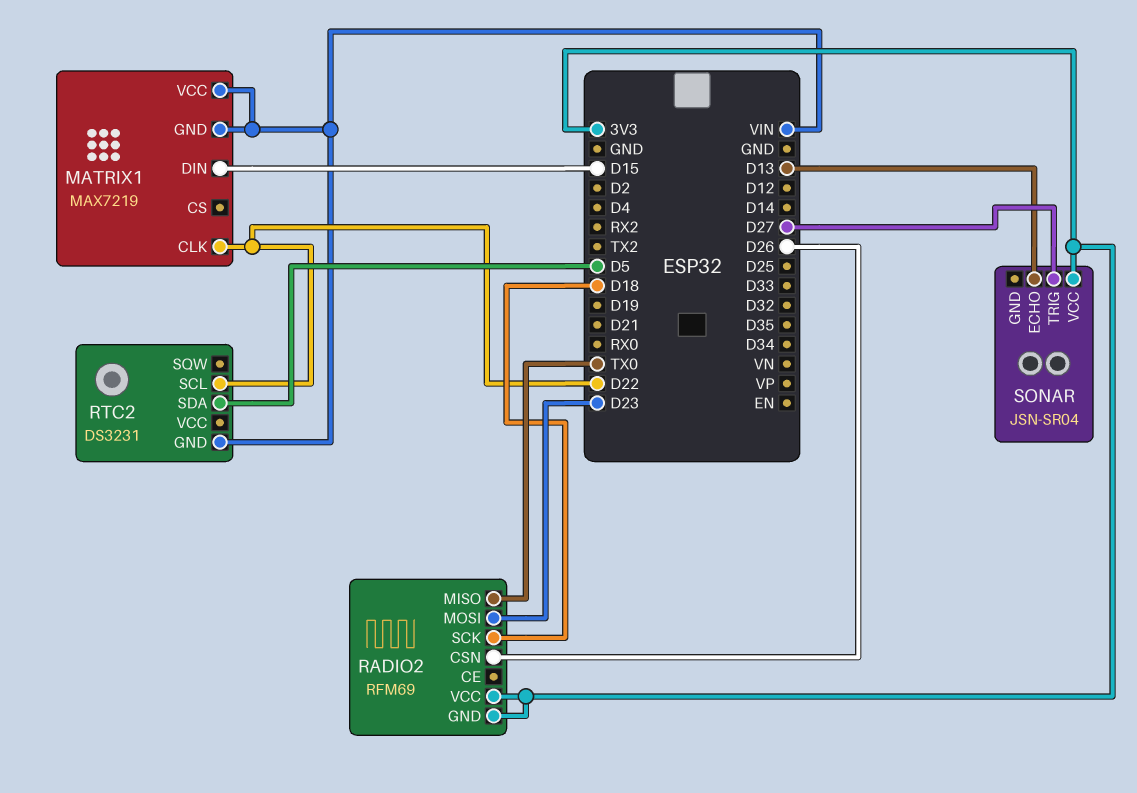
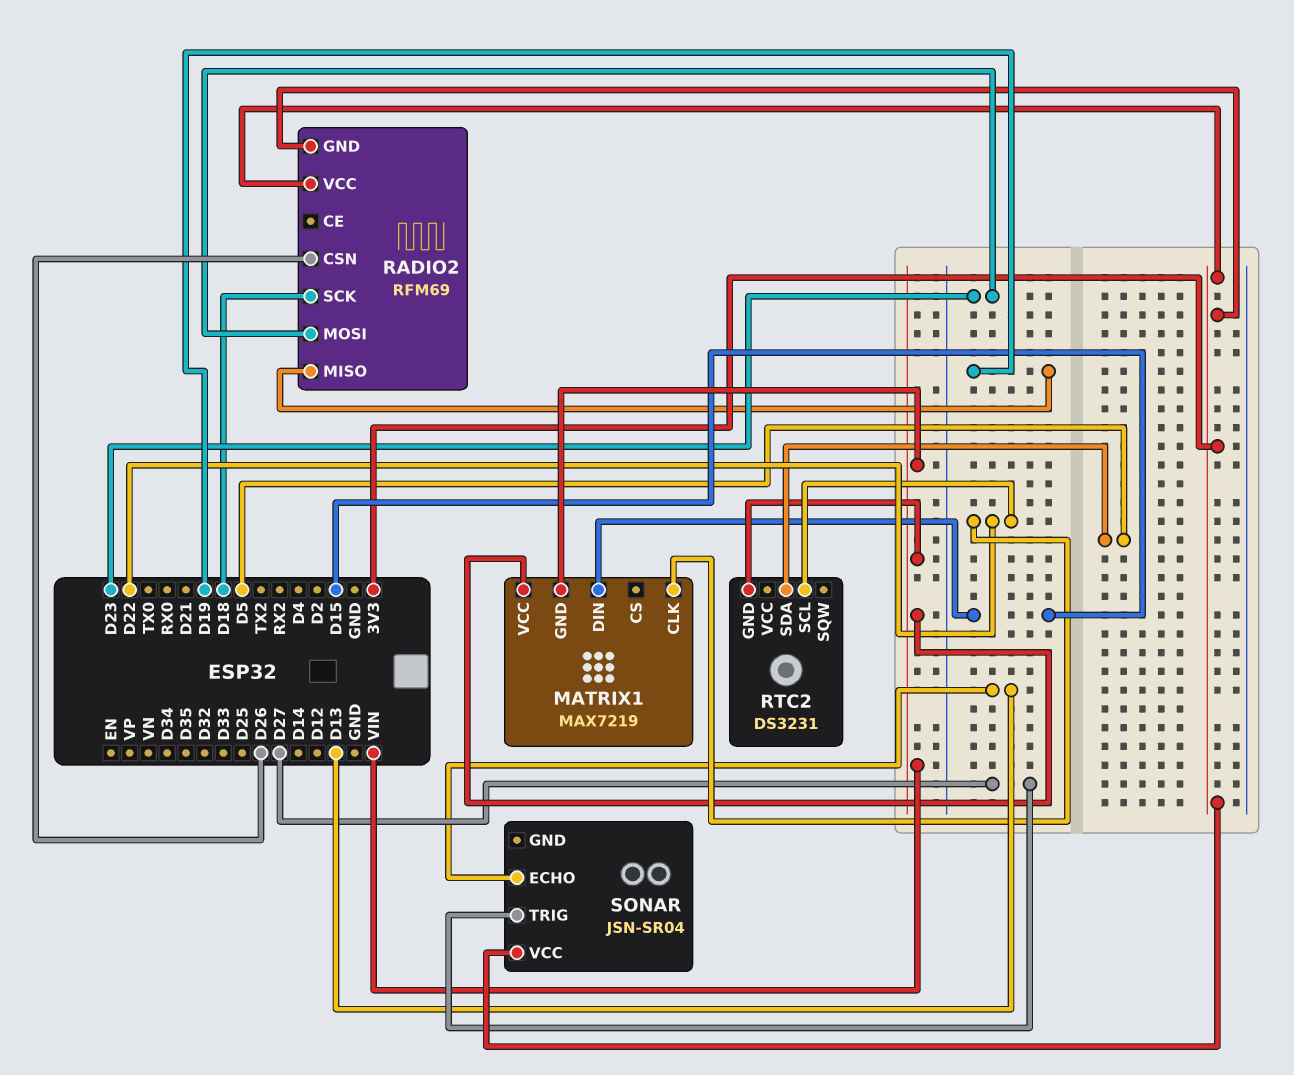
RADIO2 pin MISO: TX0 -> D19

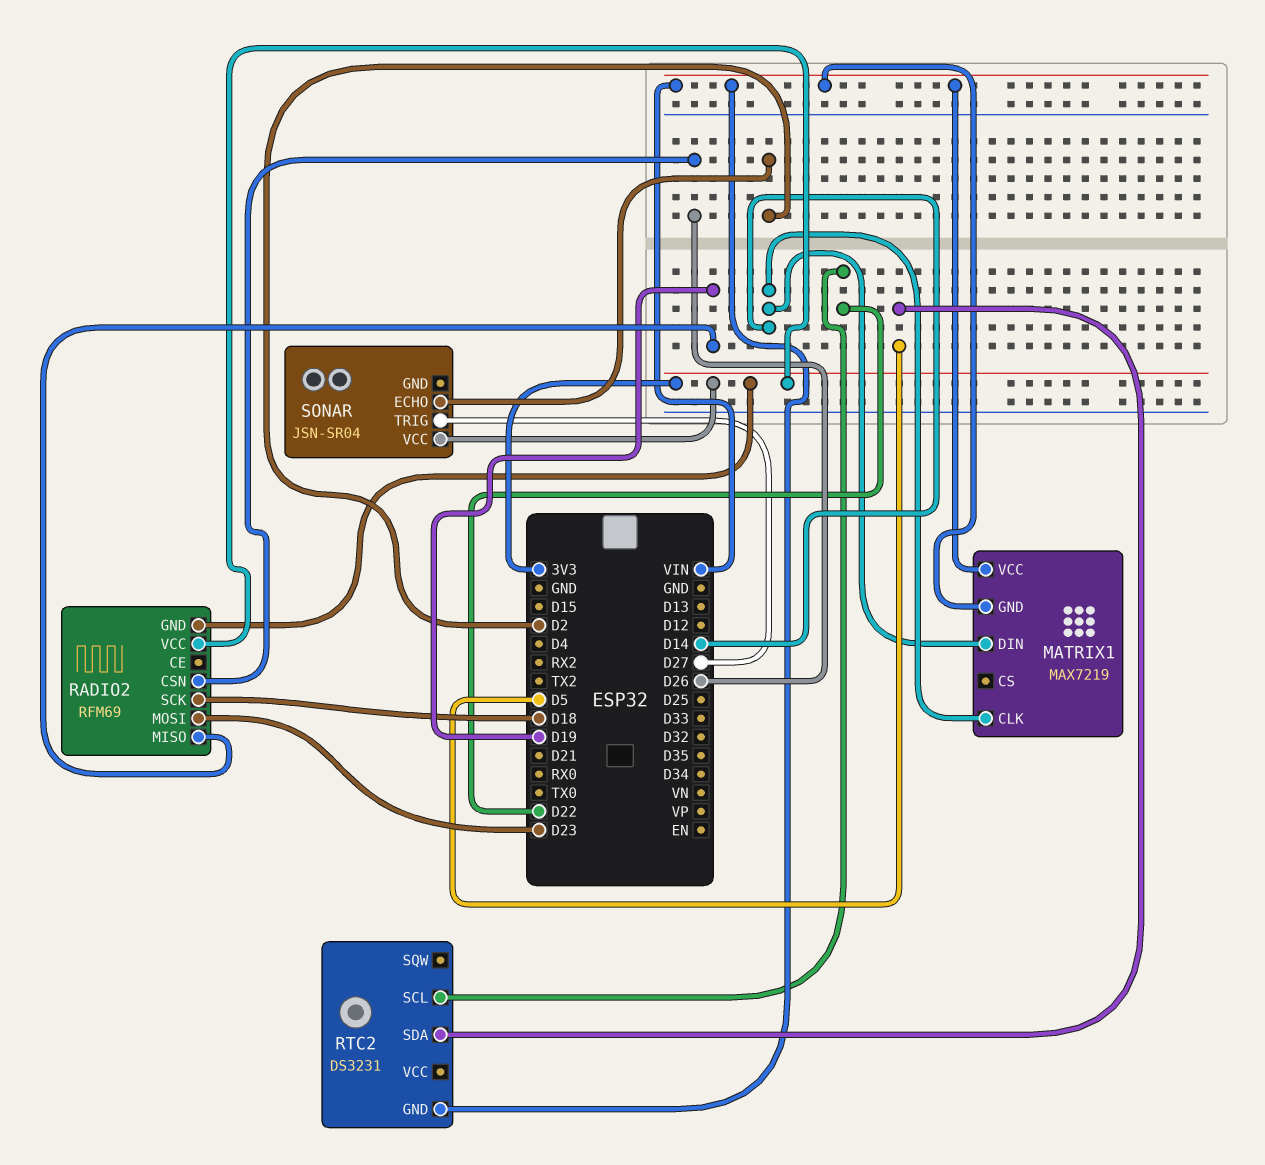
MATRIX1 pin CLK: D22 -> D14
MATRIX1 pin DIN: D15 -> D14
SONAR pin ECHO: D13 -> D2

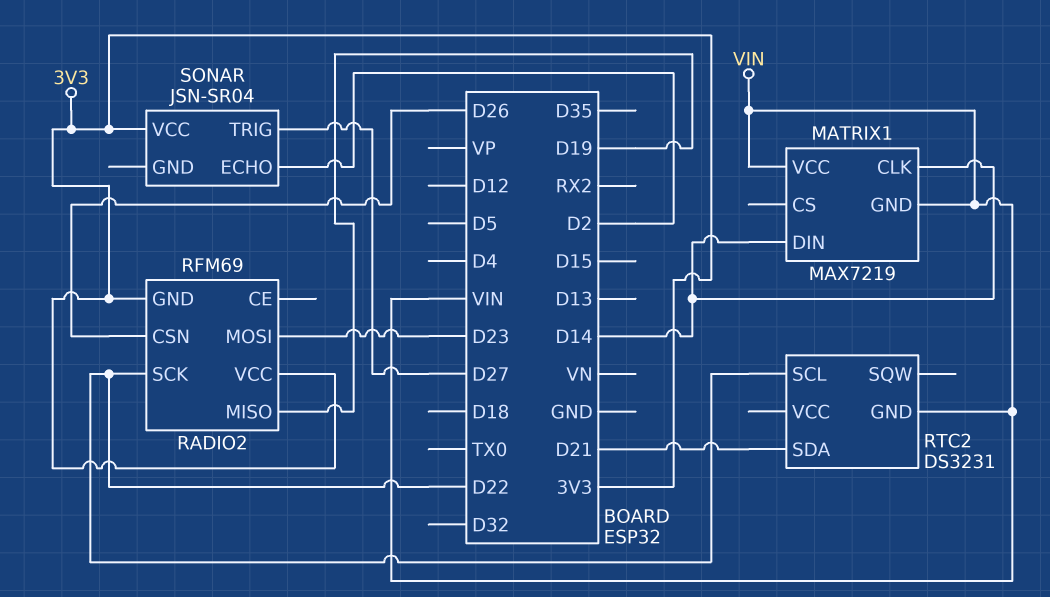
RADIO2 pin SCK: D18 -> D22
RTC2 pin SDA: D5 -> D21

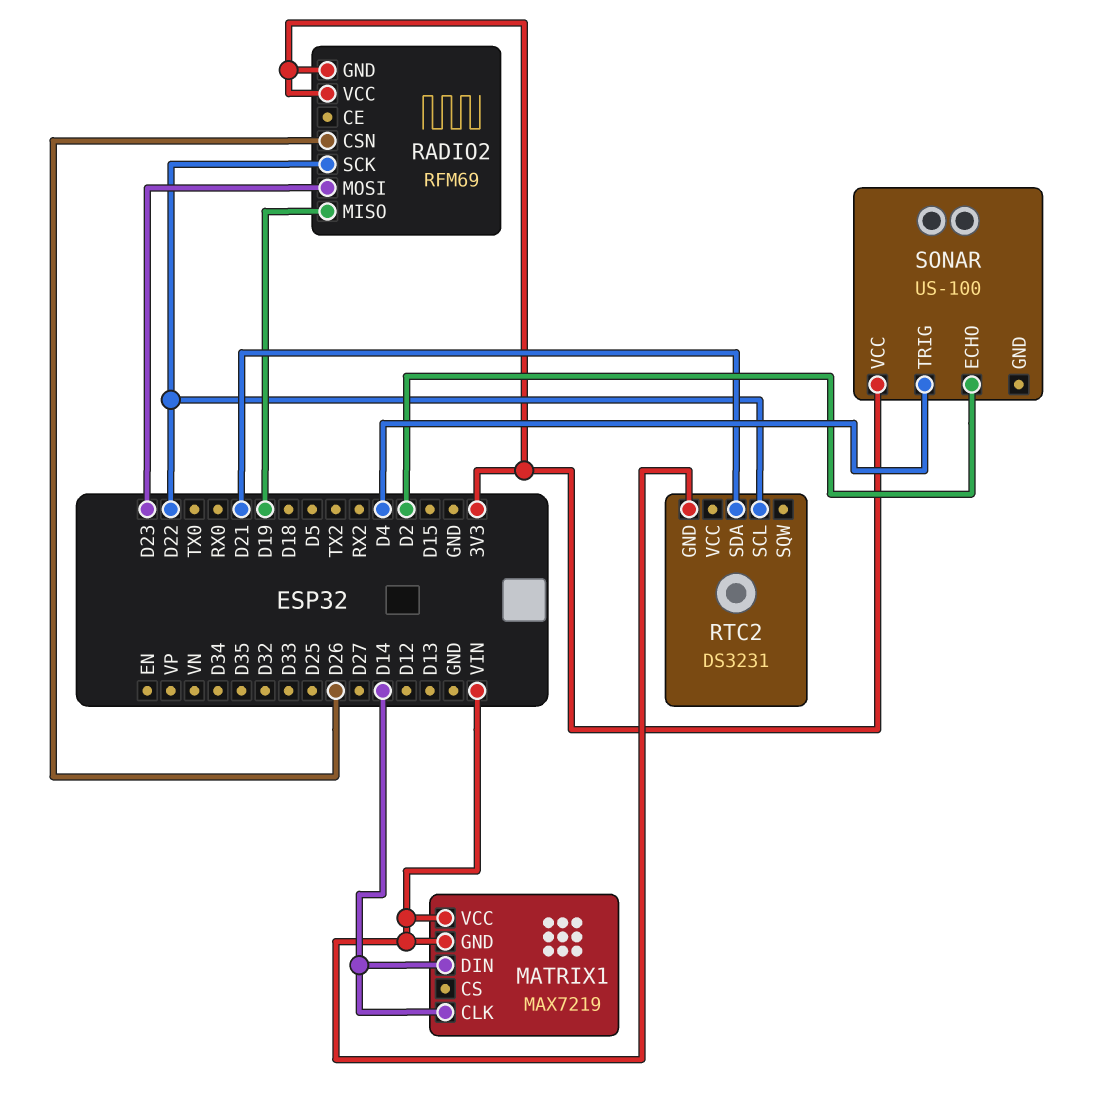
SONAR: JSN-SR04 -> US-100
SONAR pin TRIG: D27 -> D4

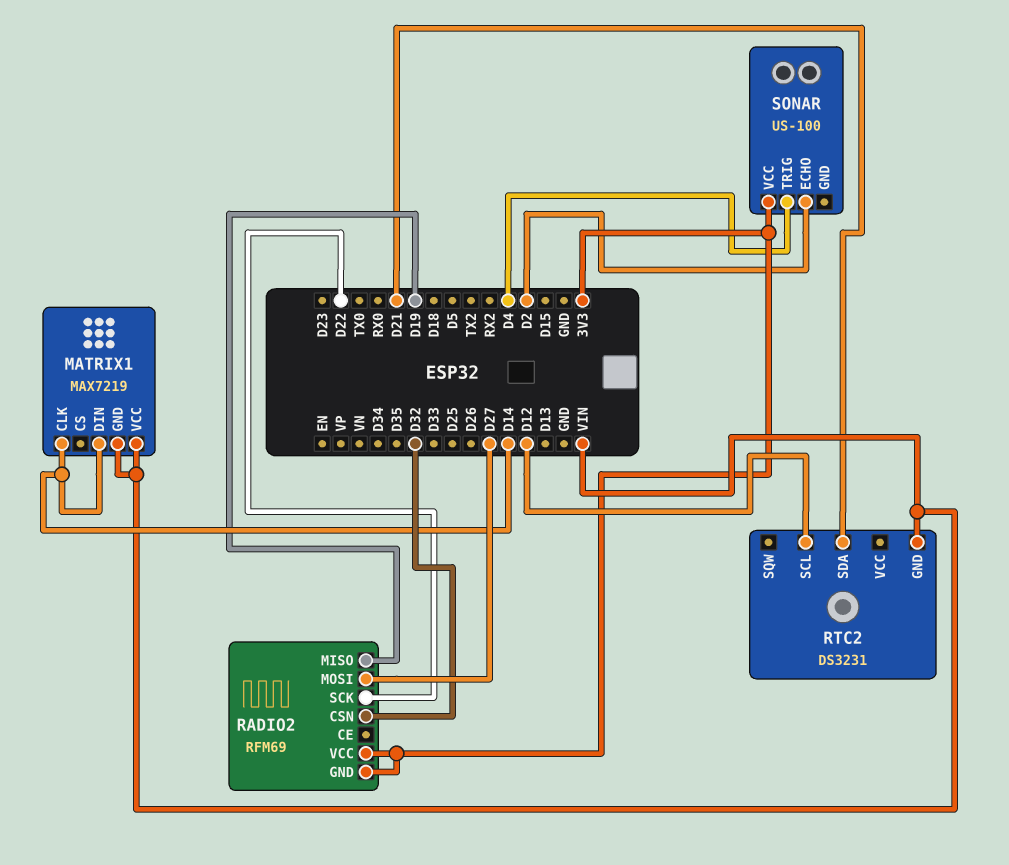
RADIO2 pin CSN: D26 -> D32
RADIO2 pin MOSI: D23 -> D27
RTC2 pin SCL: D22 -> D12

